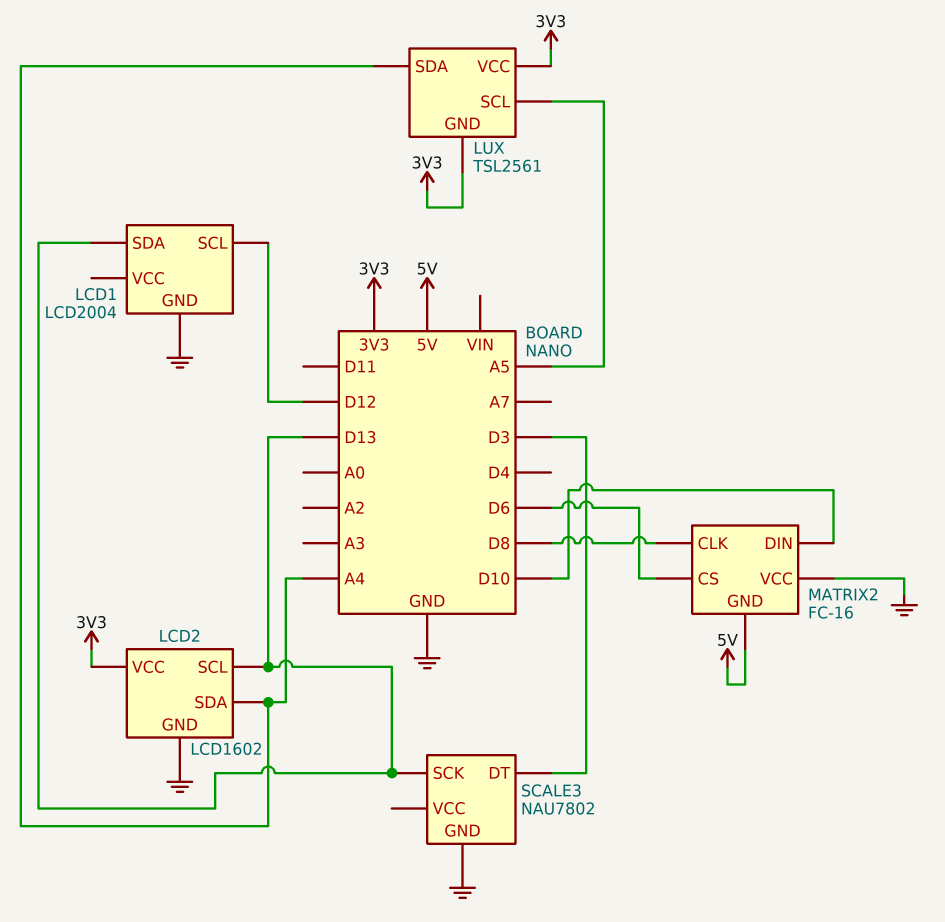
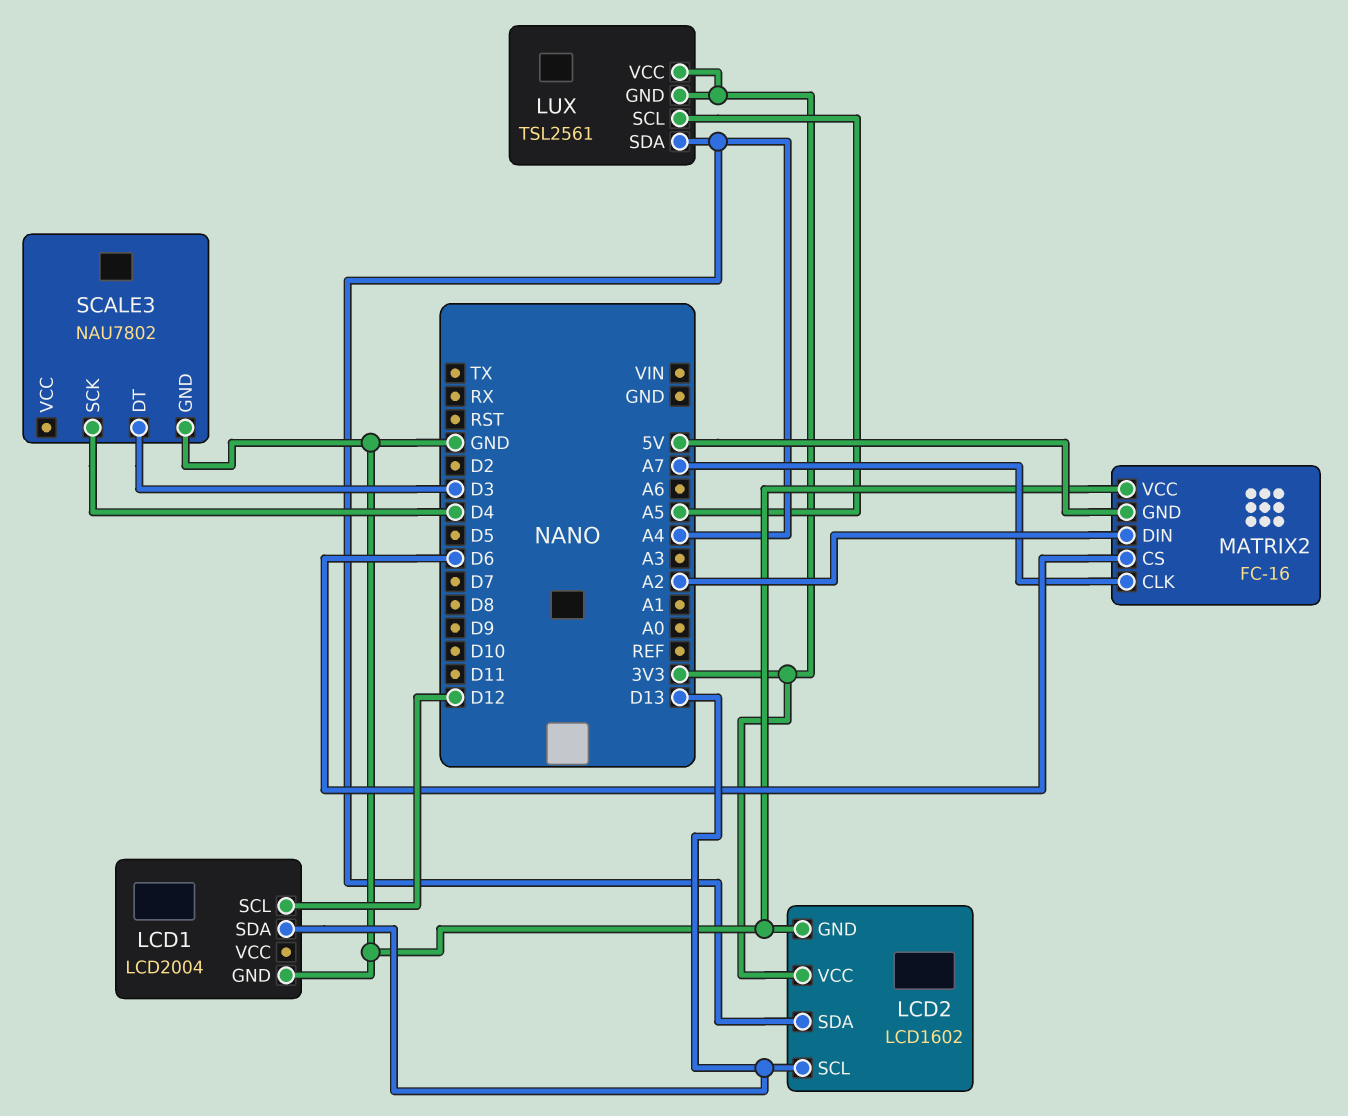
MATRIX2 pin CLK: D8 -> A7
MATRIX2 pin DIN: D10 -> A2
SCALE3 pin SCK: D13 -> D4

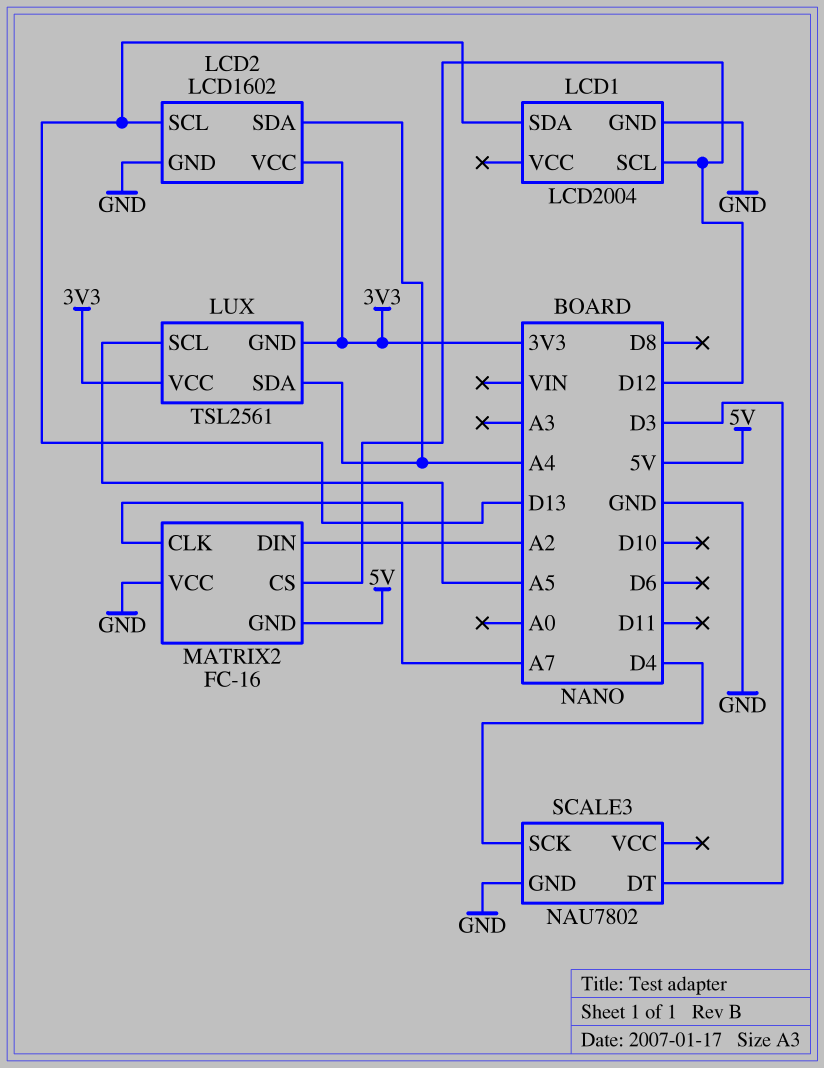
MATRIX2 pin CS: D6 -> D12

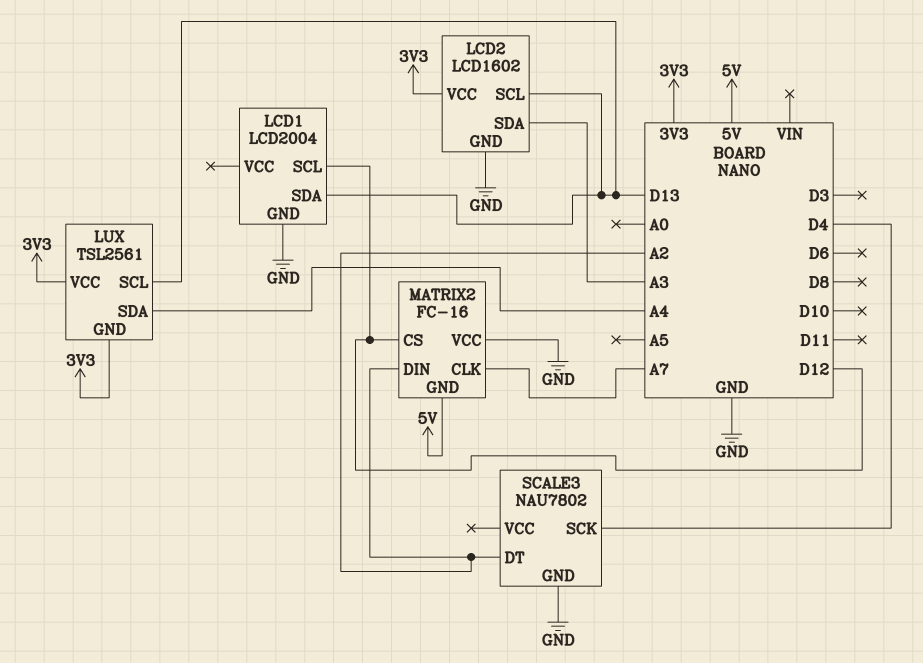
LCD2 pin SDA: A4 -> A3
LUX pin SCL: A5 -> D13
SCALE3 pin DT: D3 -> A2

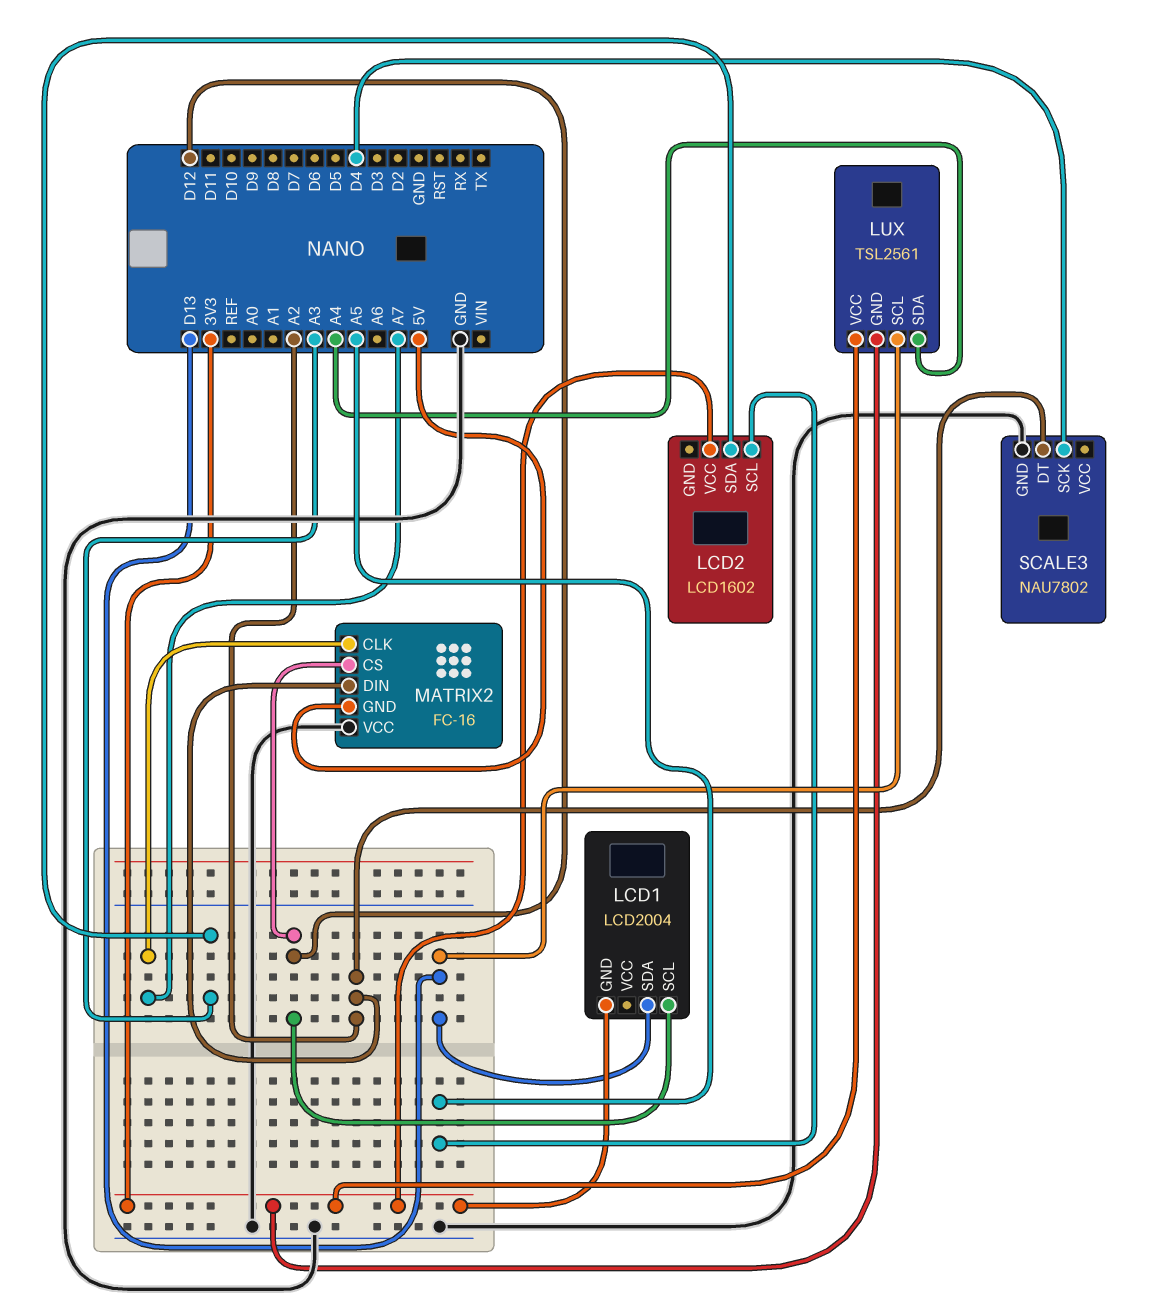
LCD1 pin GND: GND -> 3V3
LCD2 pin GND: GND -> none
LCD2 pin SCL: D13 -> A5

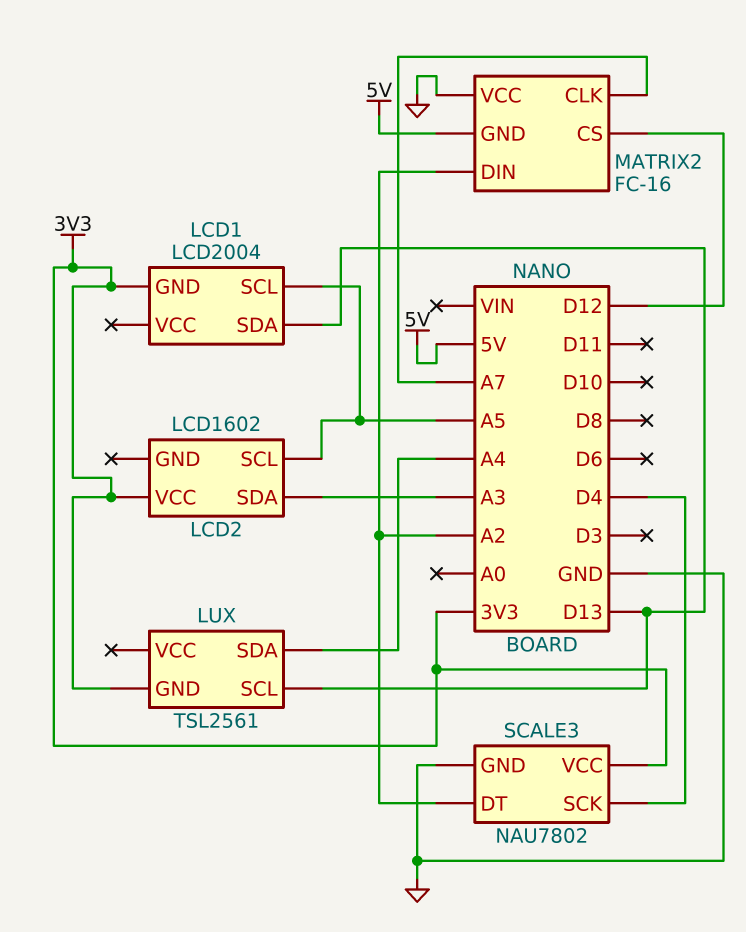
LCD1 pin SCL: D12 -> A5
LUX pin VCC: 3V3 -> none
SCALE3 pin VCC: none -> 3V3

